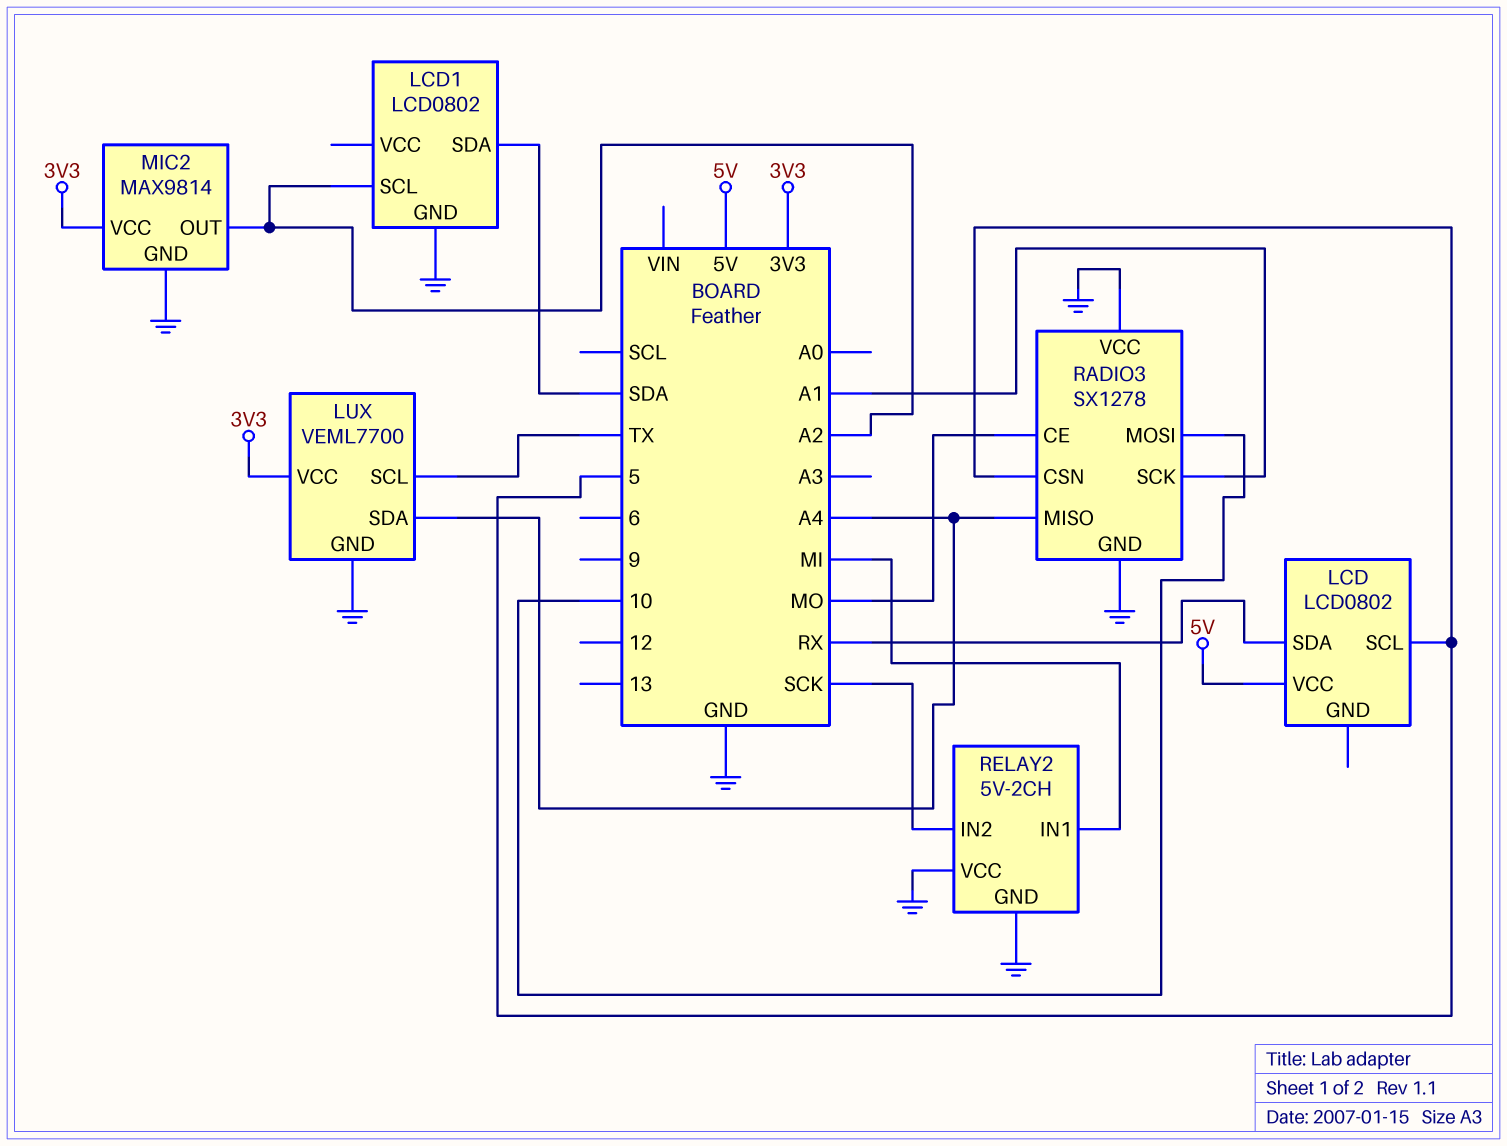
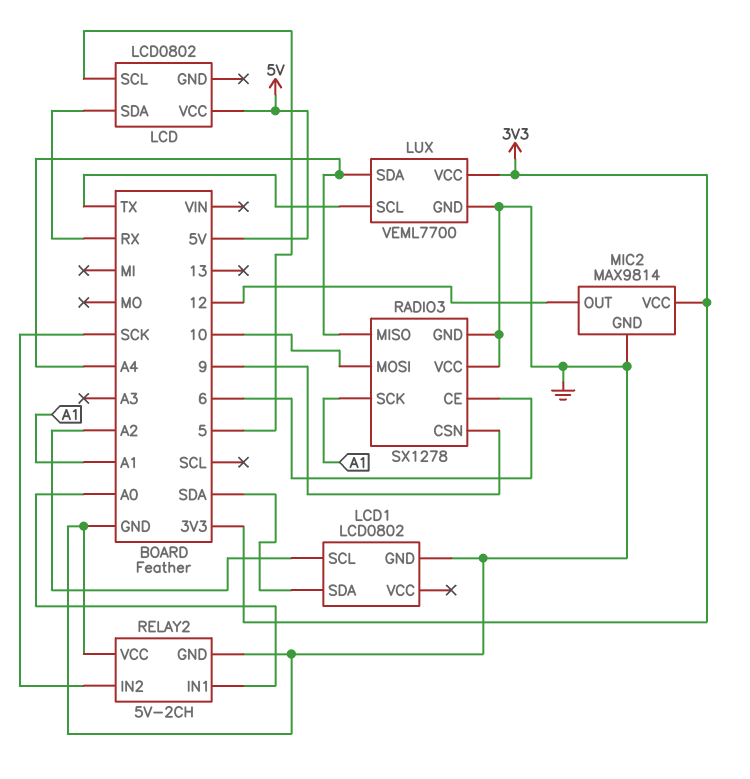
MIC2 pin OUT: A2 -> 12
RADIO3 pin CE: MO -> 6
RADIO3 pin CSN: 5 -> 9
RELAY2 pin IN1: MI -> A0

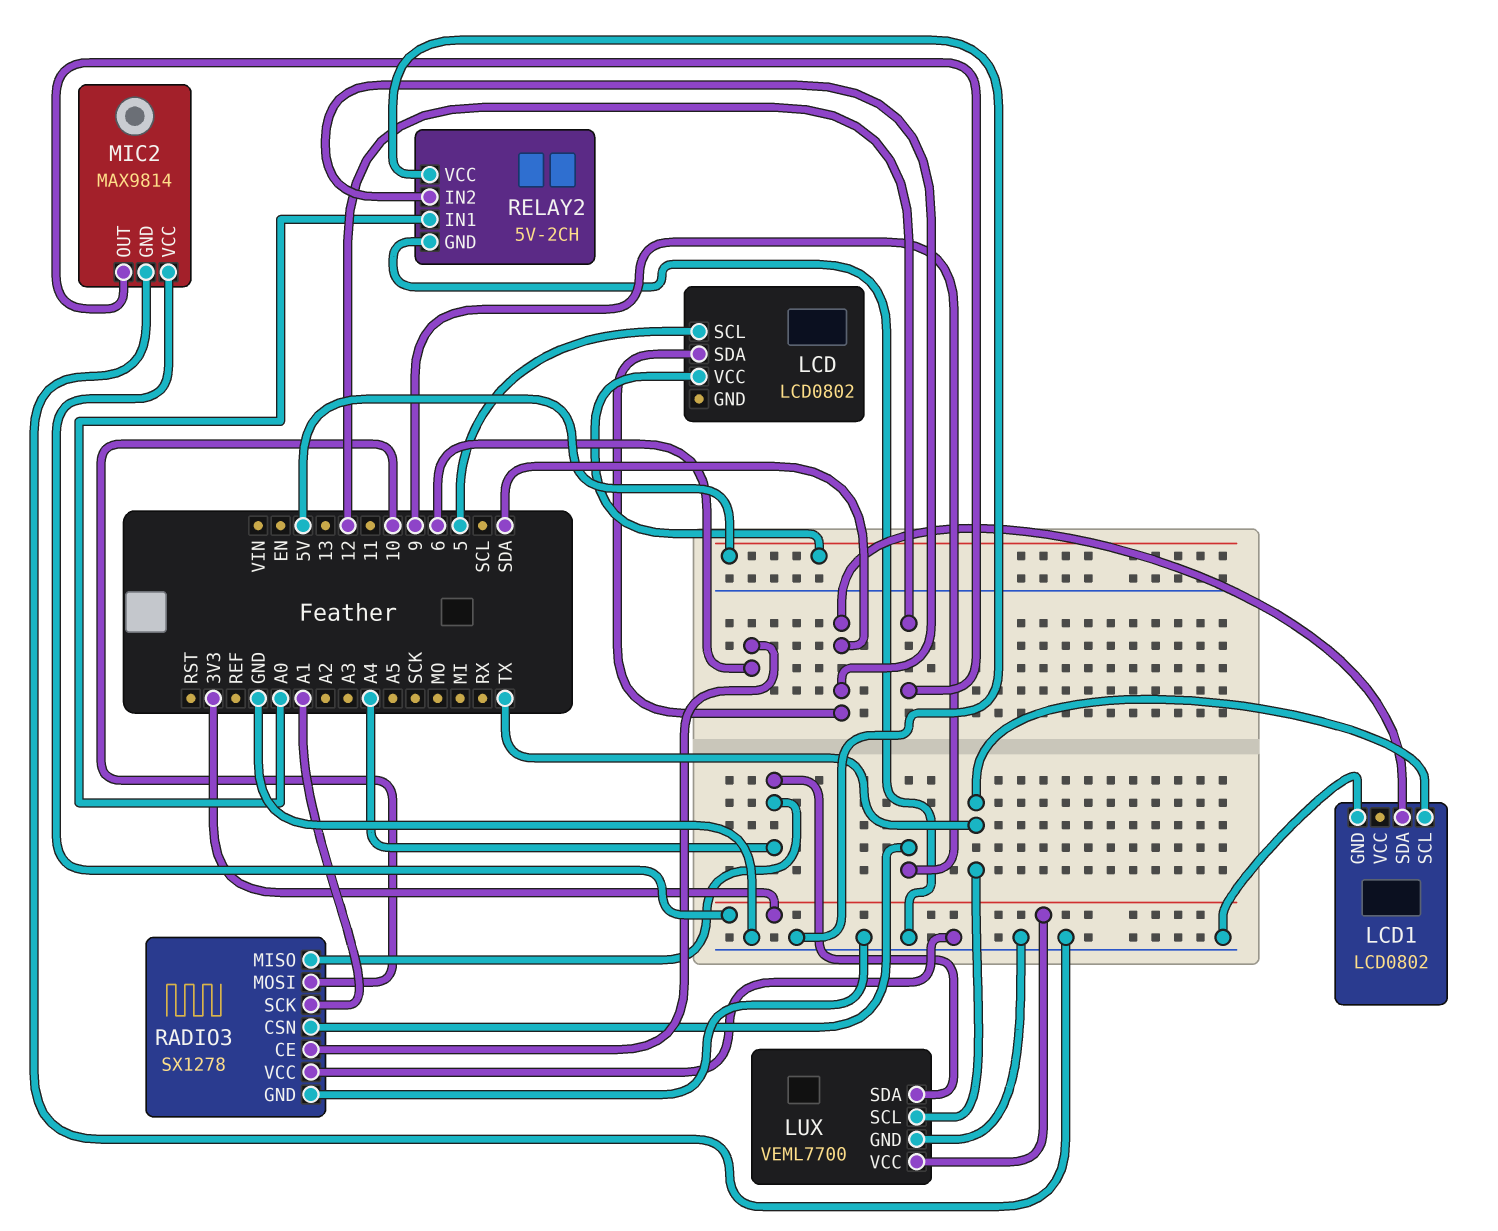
LCD pin SDA: RX -> SDA
LCD1 pin SCL: A2 -> TX
RELAY2 pin IN2: SCK -> SDA

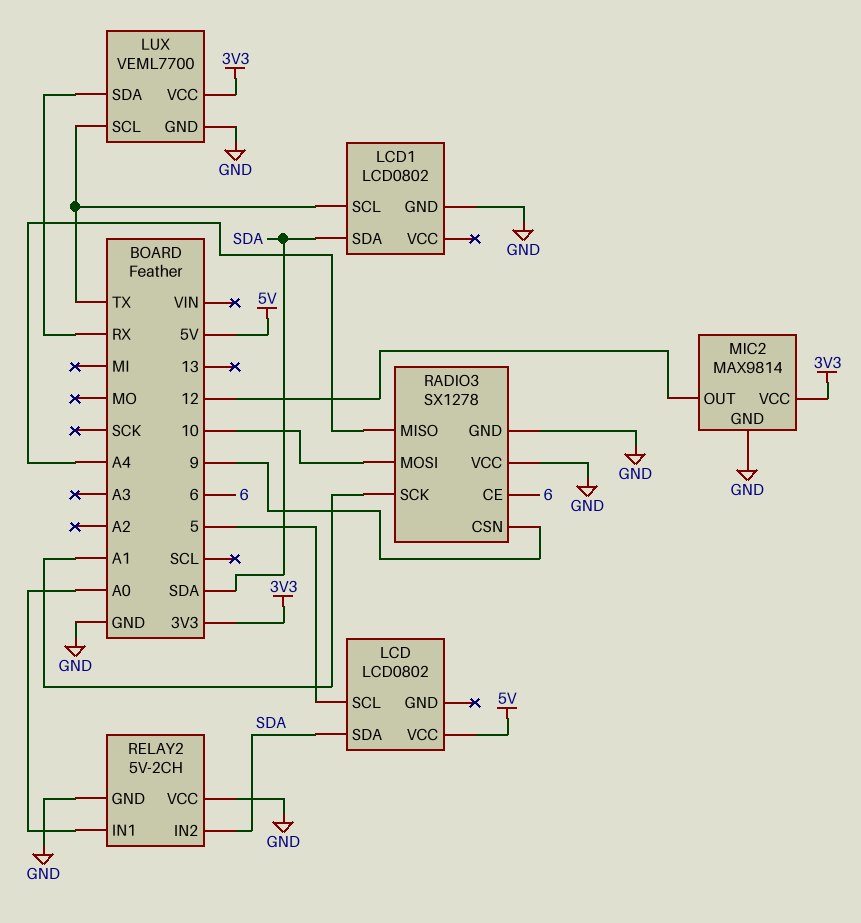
LUX pin SDA: A4 -> RX

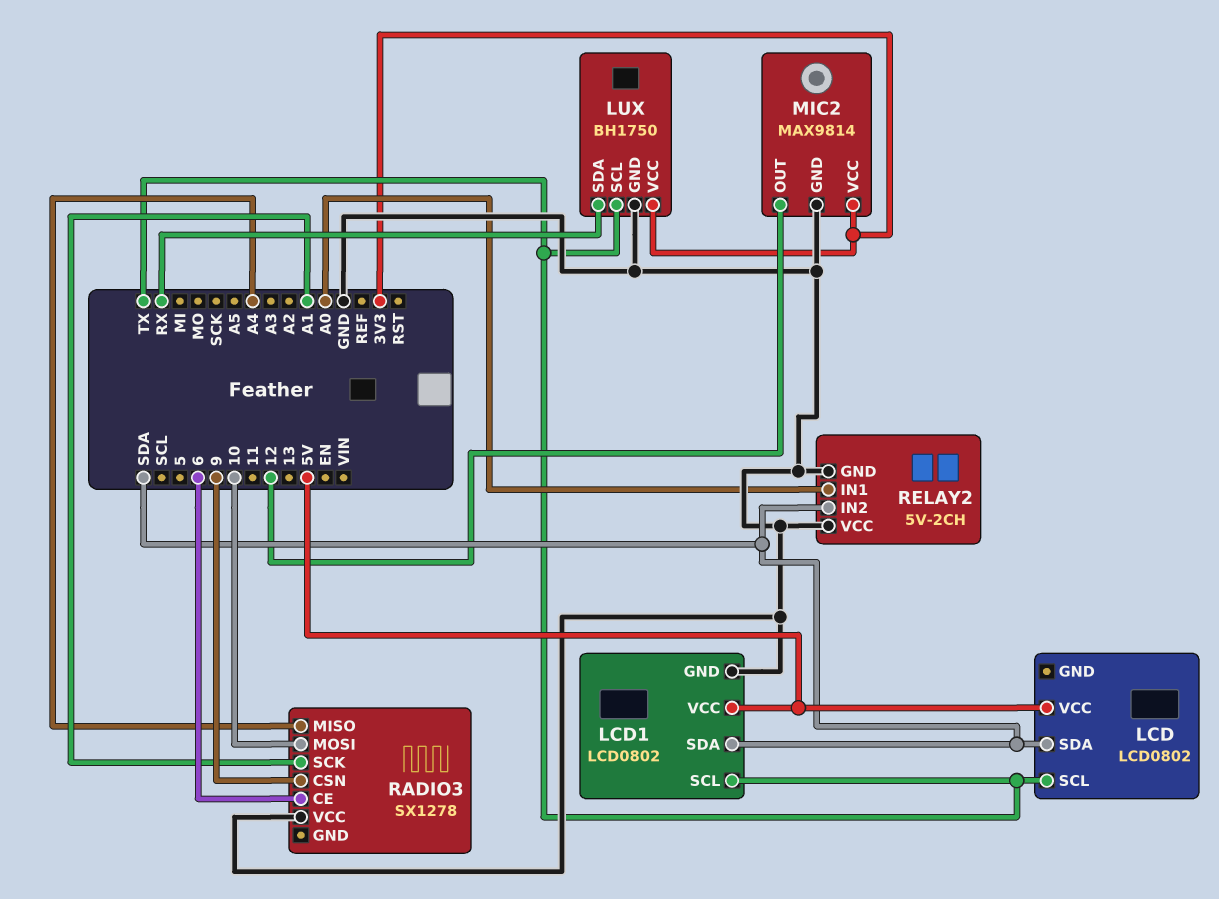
LCD pin SCL: 5 -> TX
LCD1 pin VCC: none -> 5V
LUX: VEML7700 -> BH1750
RADIO3 pin GND: GND -> none

